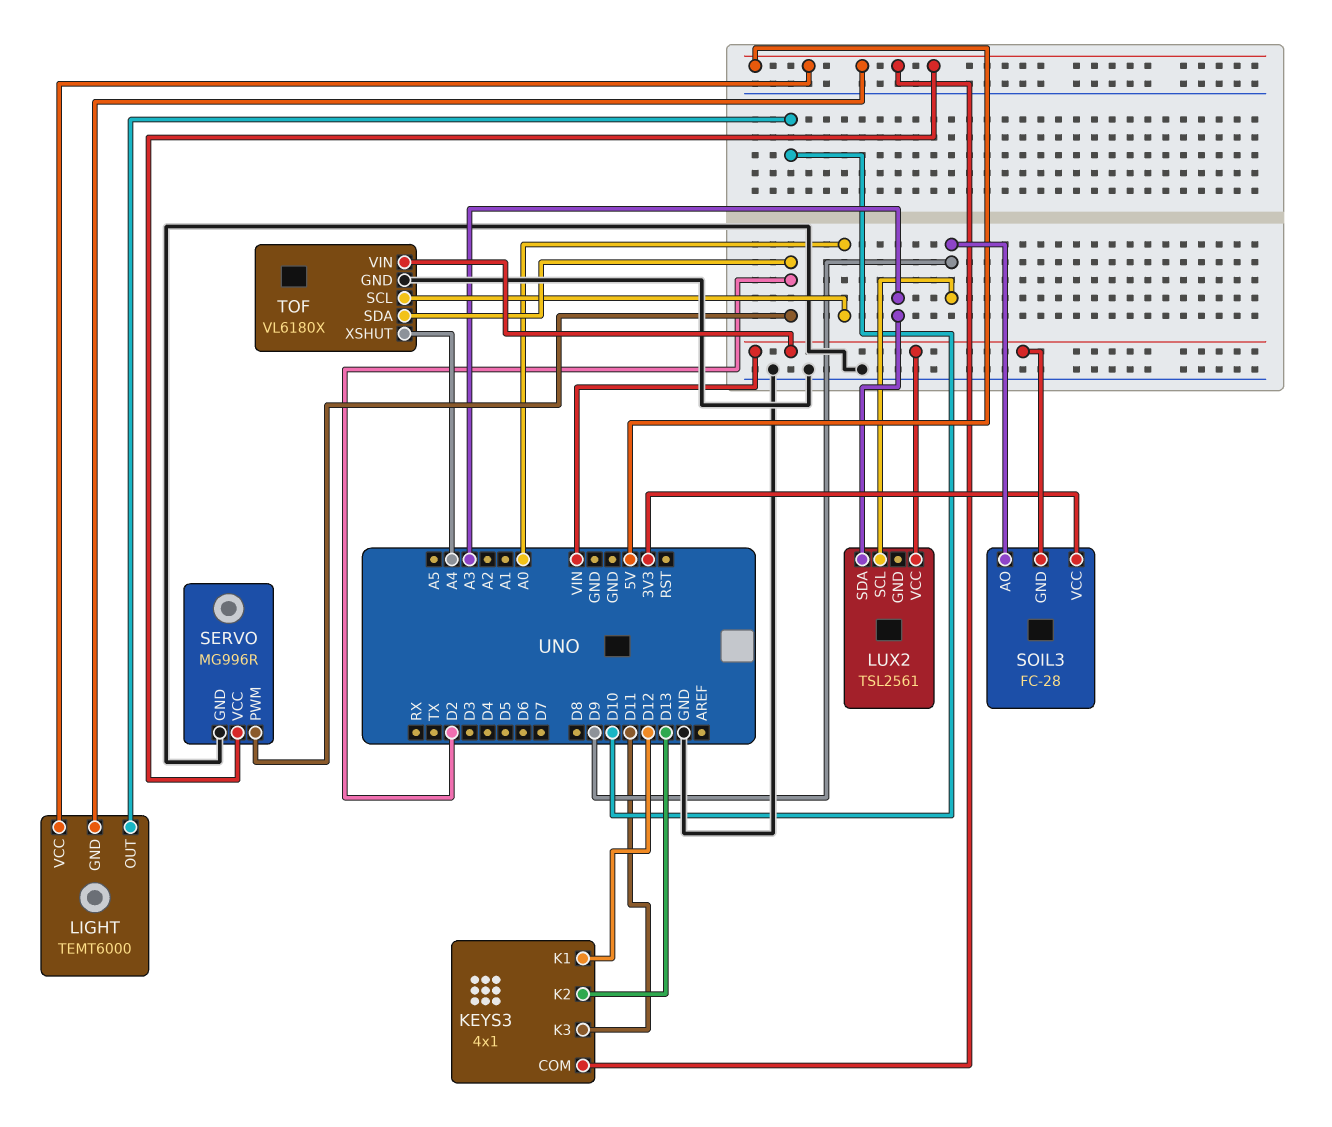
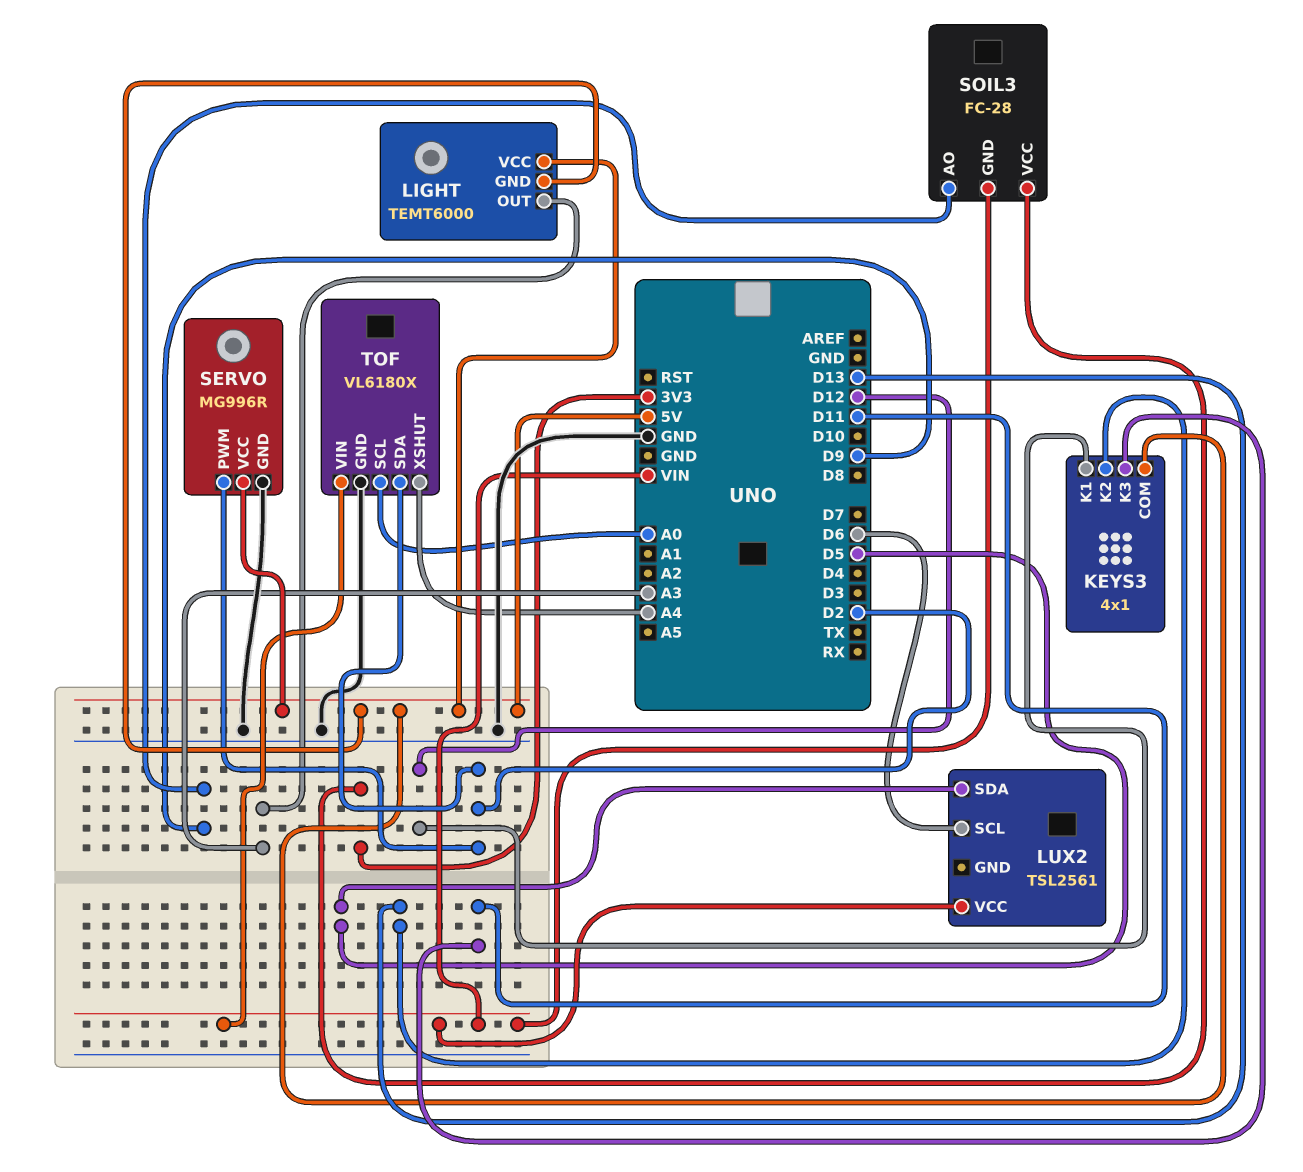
LIGHT pin OUT: D10 -> A3
LUX2 pin SCL: D9 -> D6
LUX2 pin SDA: A3 -> D5

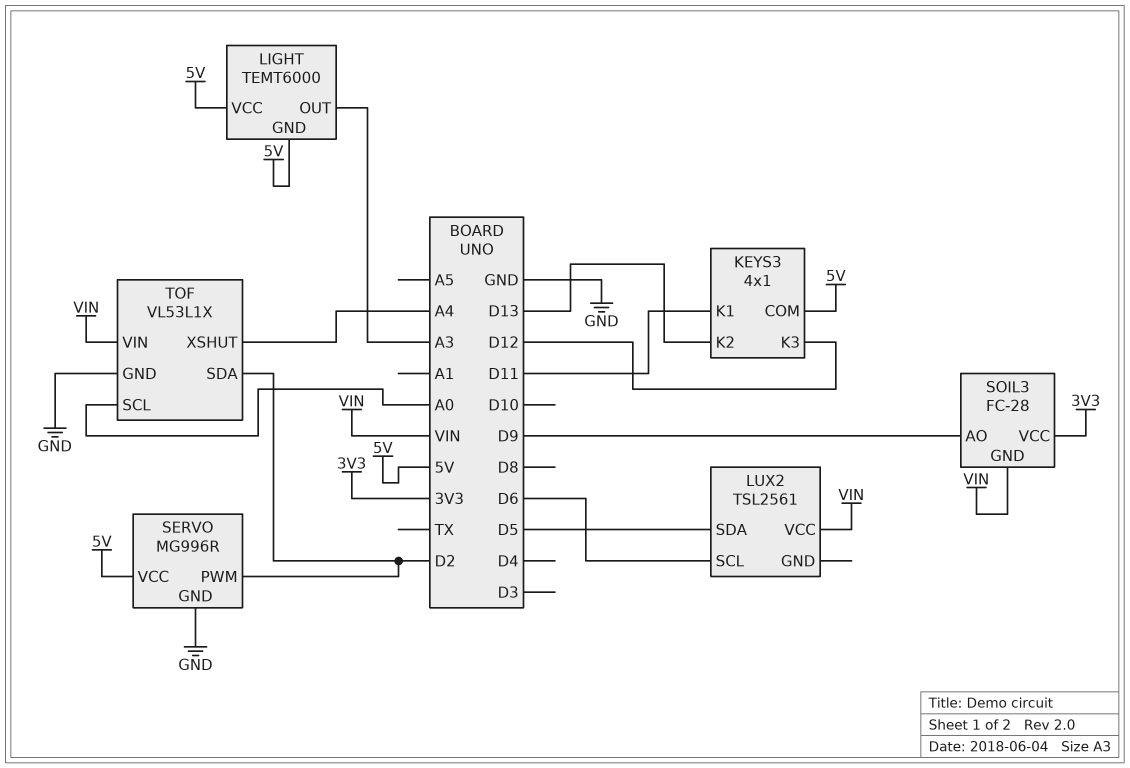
KEYS3 pin K1: D12 -> D11
KEYS3 pin K3: D11 -> D12
TOF: VL6180X -> VL53L1X

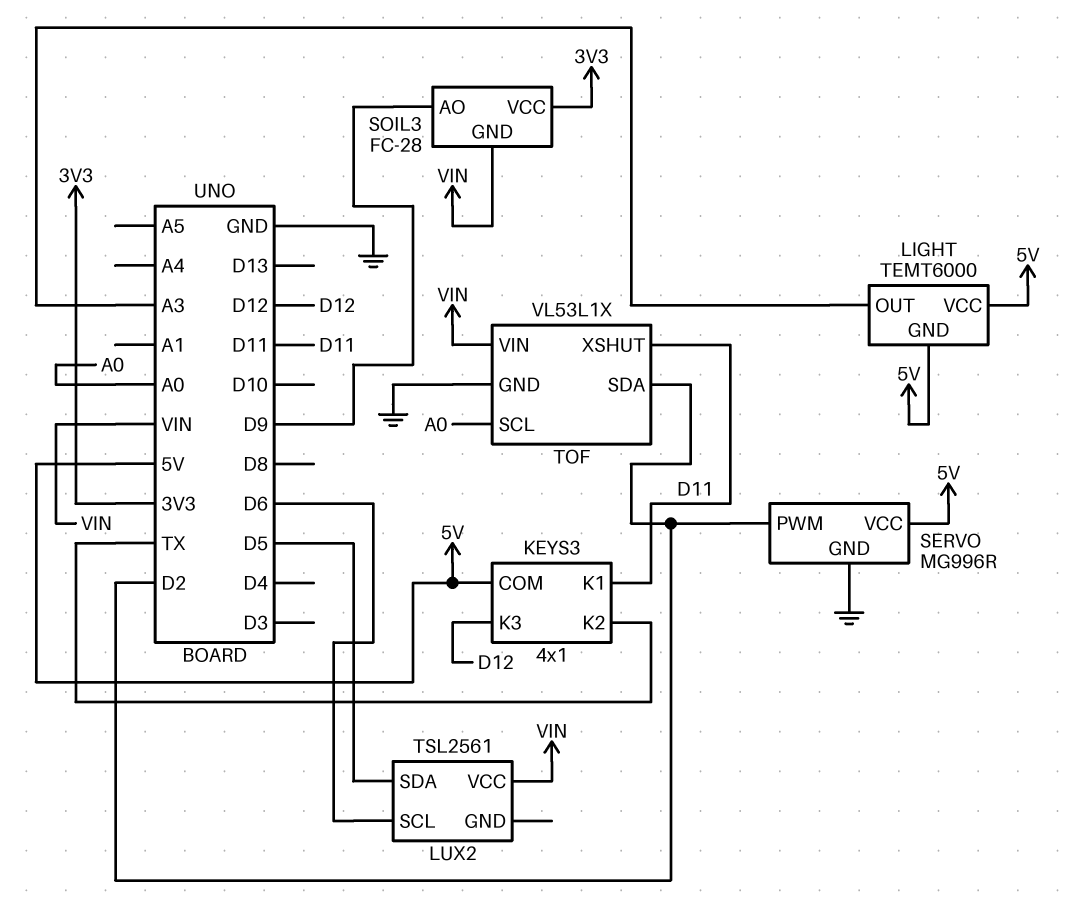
KEYS3 pin K2: D13 -> TX
TOF pin XSHUT: A4 -> D11

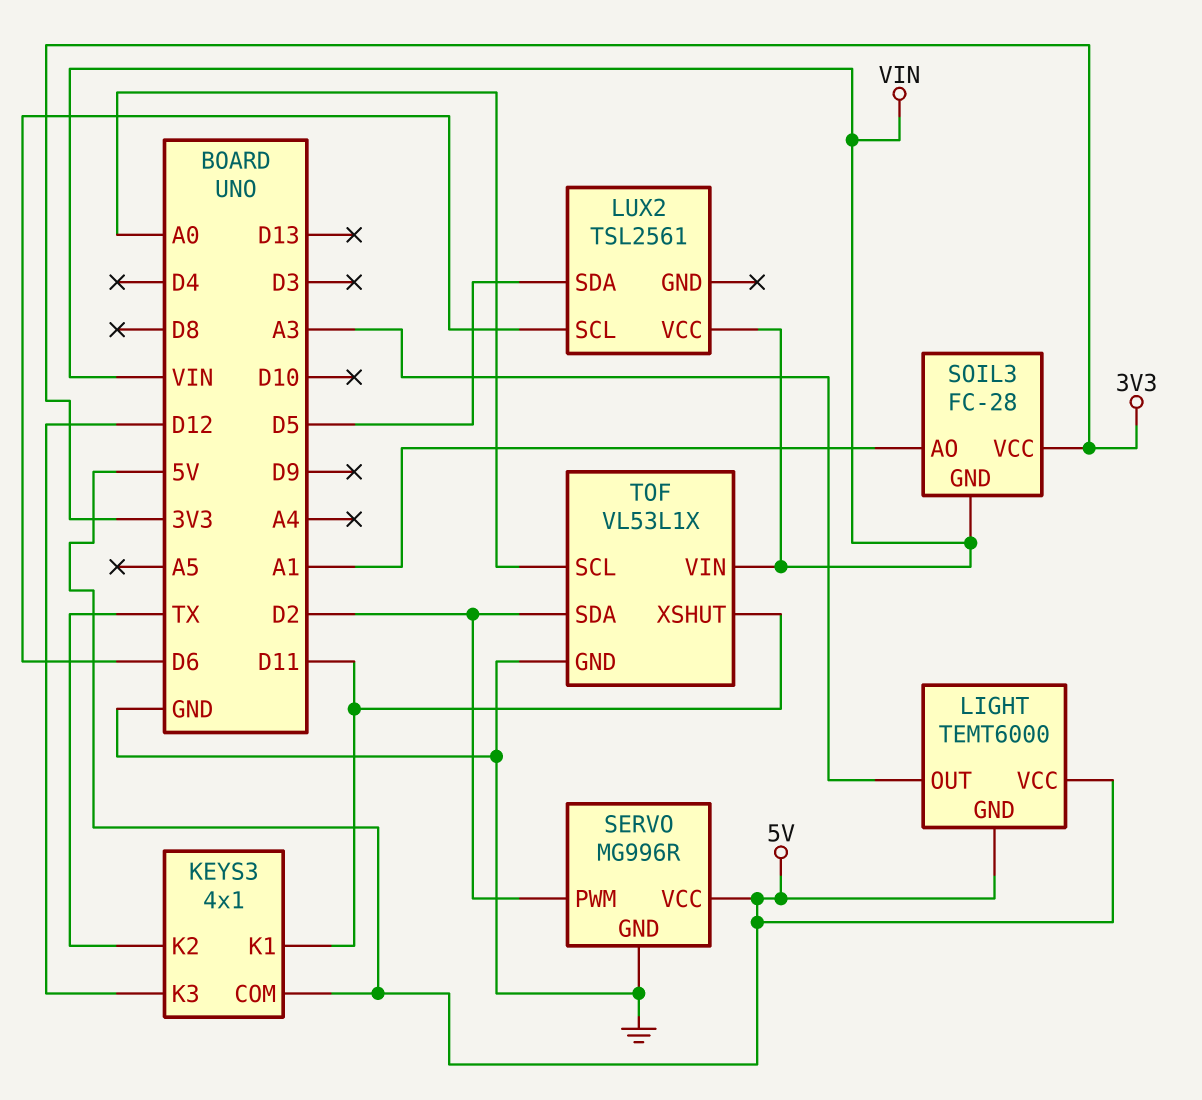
SOIL3 pin AO: D9 -> A1

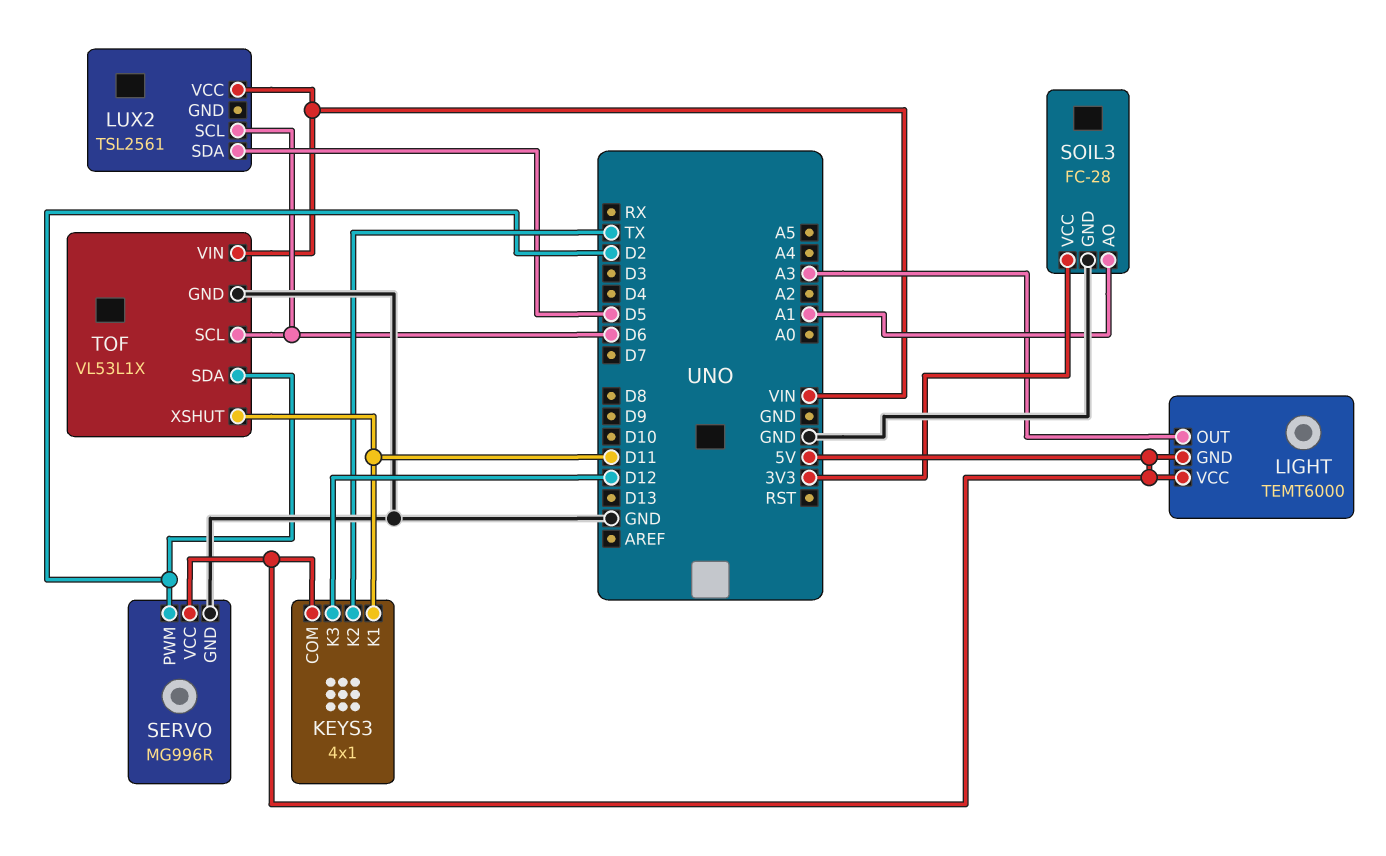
SOIL3 pin GND: VIN -> GND
TOF pin SCL: A0 -> D6

